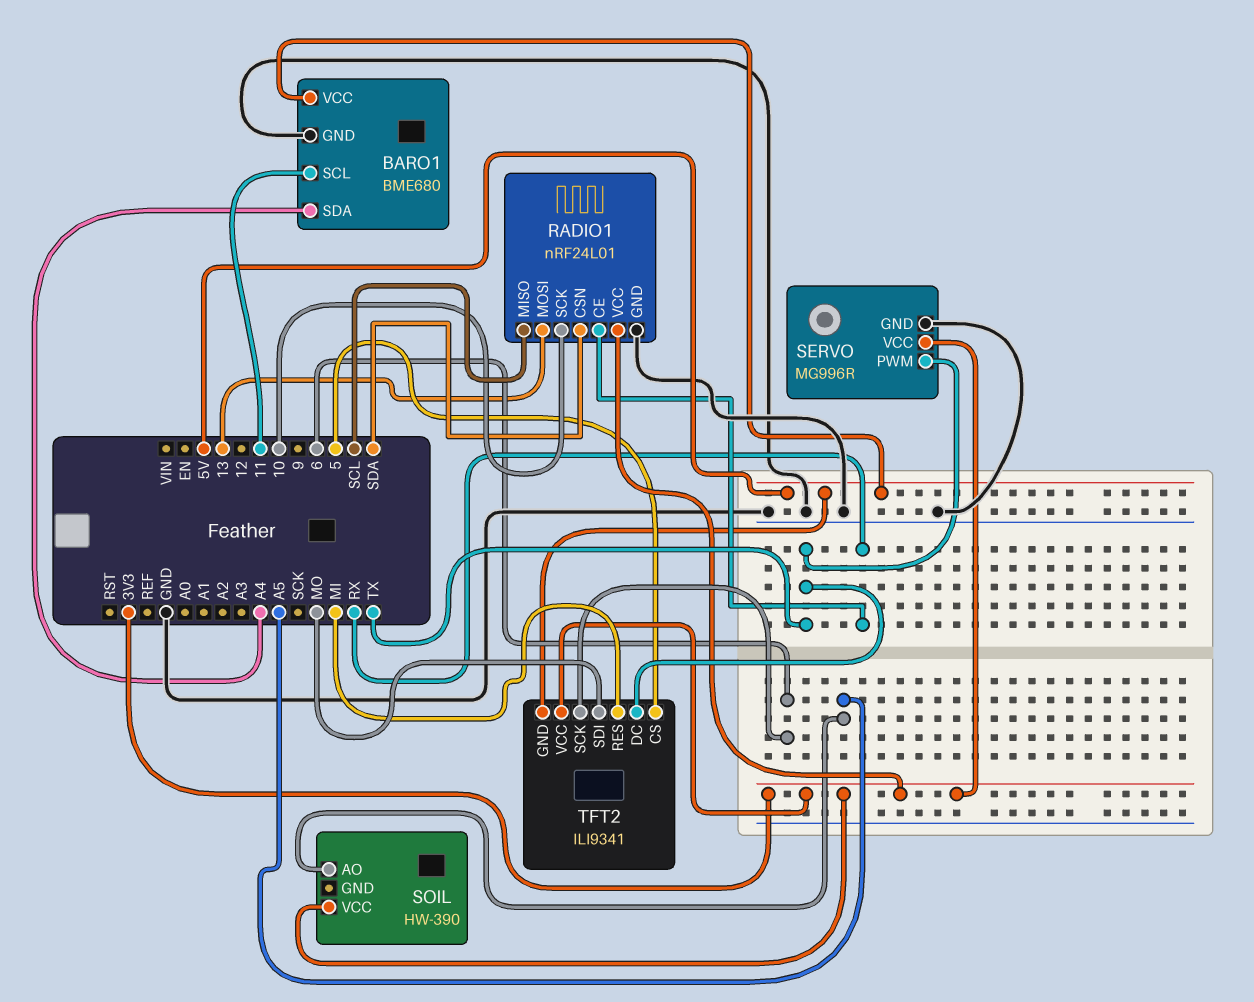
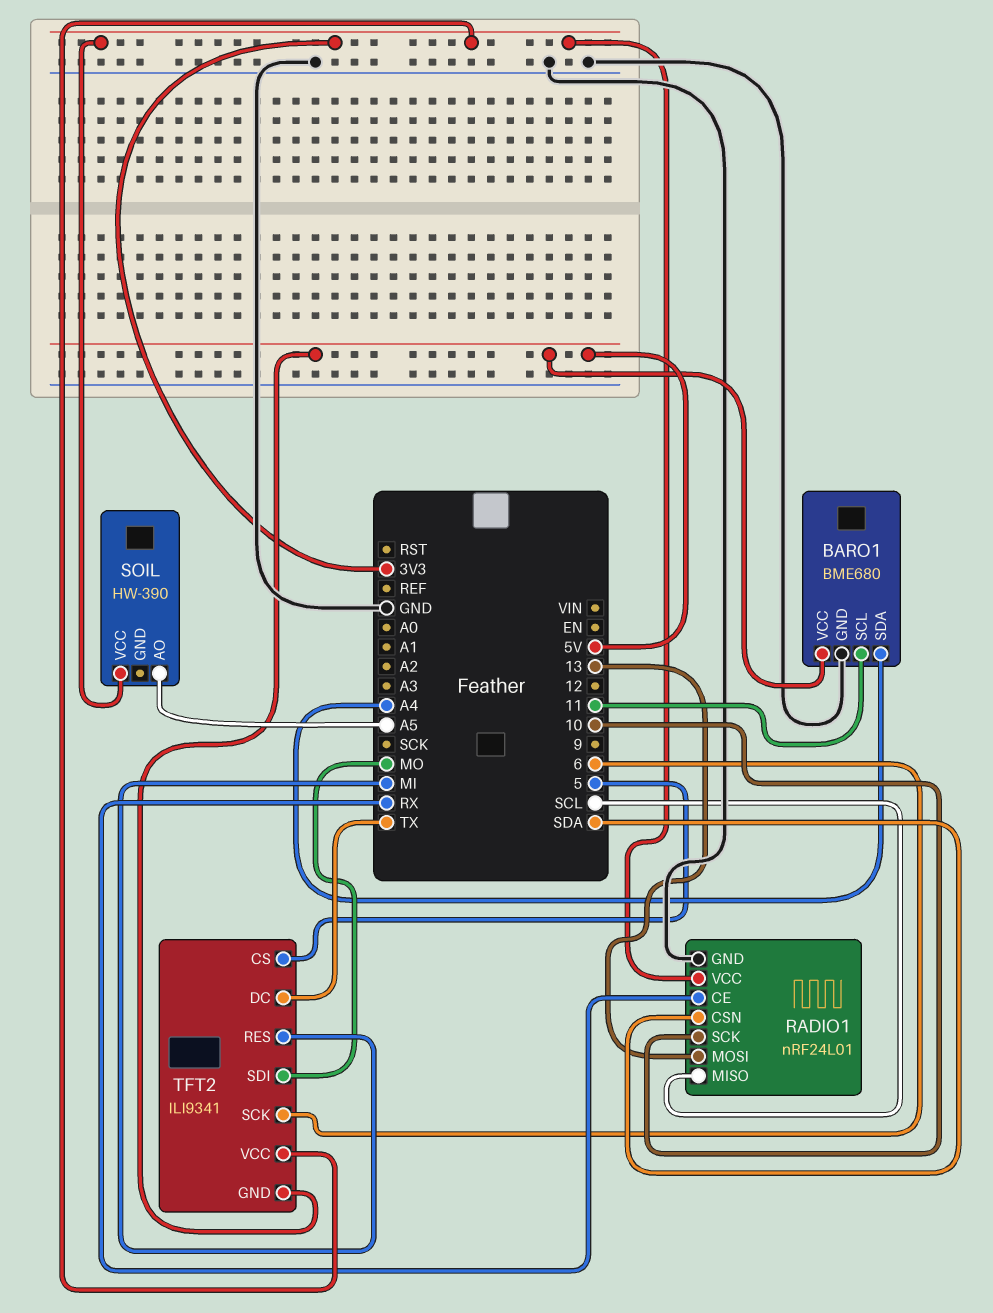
SERVO: MG996R -> none
SERVO pin GND: GND -> none
SERVO pin PWM: TX -> none
SERVO pin VCC: 3V3 -> none

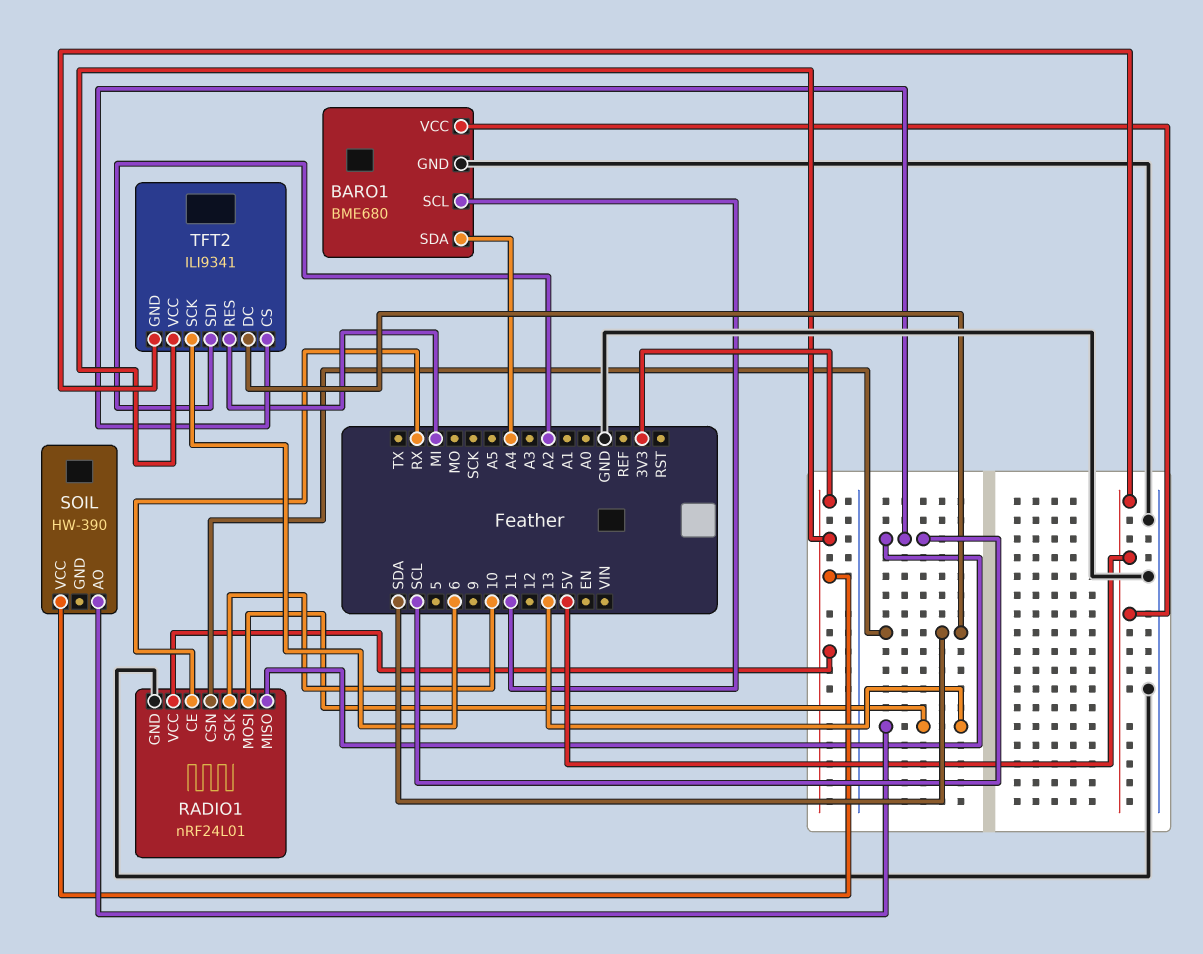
SOIL pin AO: A5 -> 13
TFT2 pin CS: 5 -> SCL
TFT2 pin DC: TX -> SDA
TFT2 pin SDI: MO -> A2

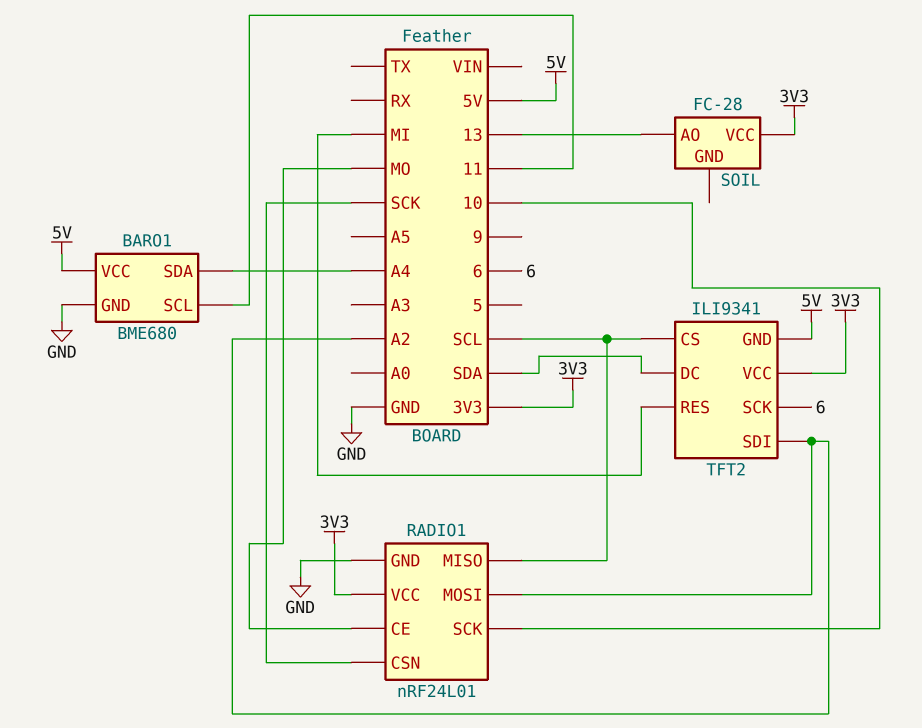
RADIO1 pin CE: RX -> MO
RADIO1 pin CSN: SDA -> SCK
RADIO1 pin MOSI: 13 -> A2
SOIL: HW-390 -> FC-28

